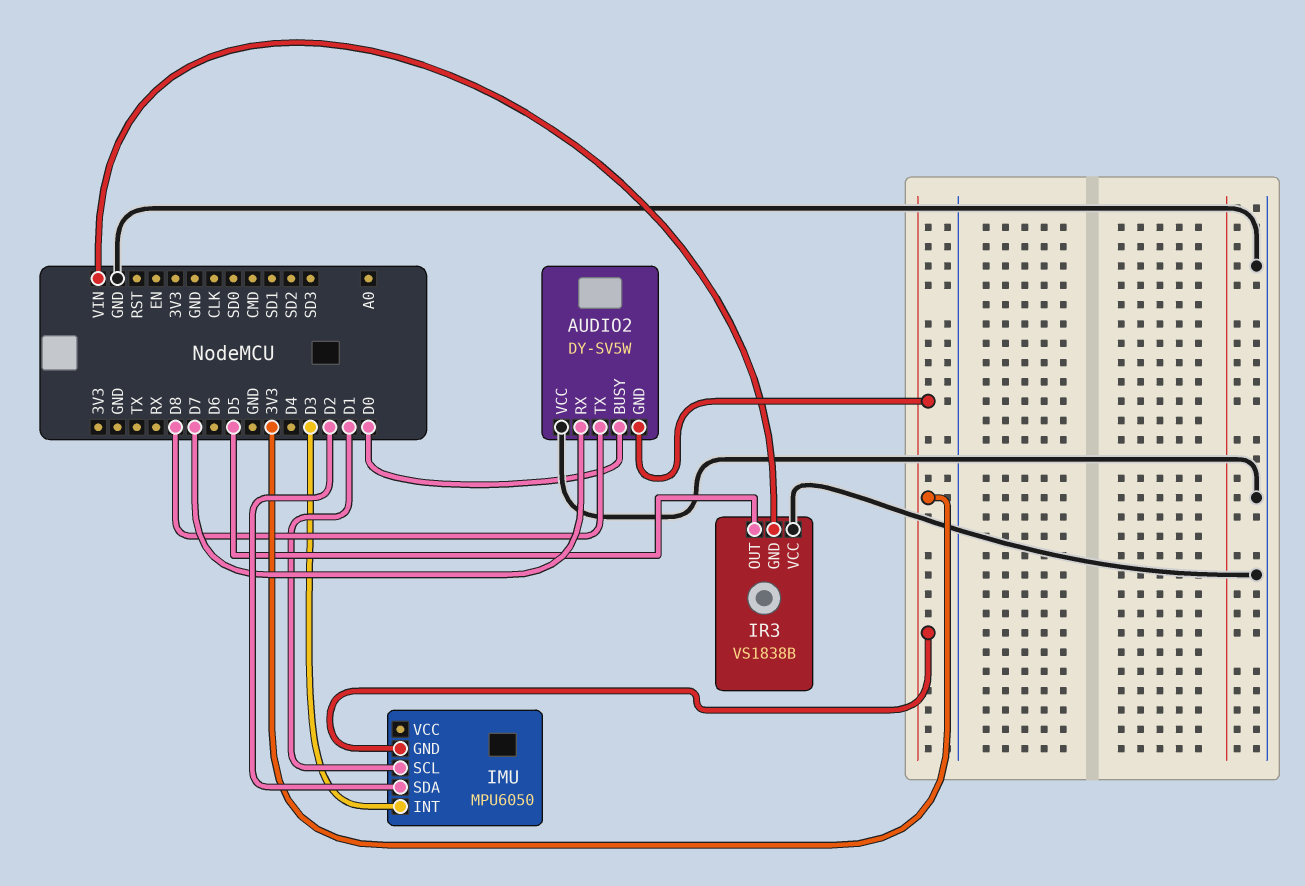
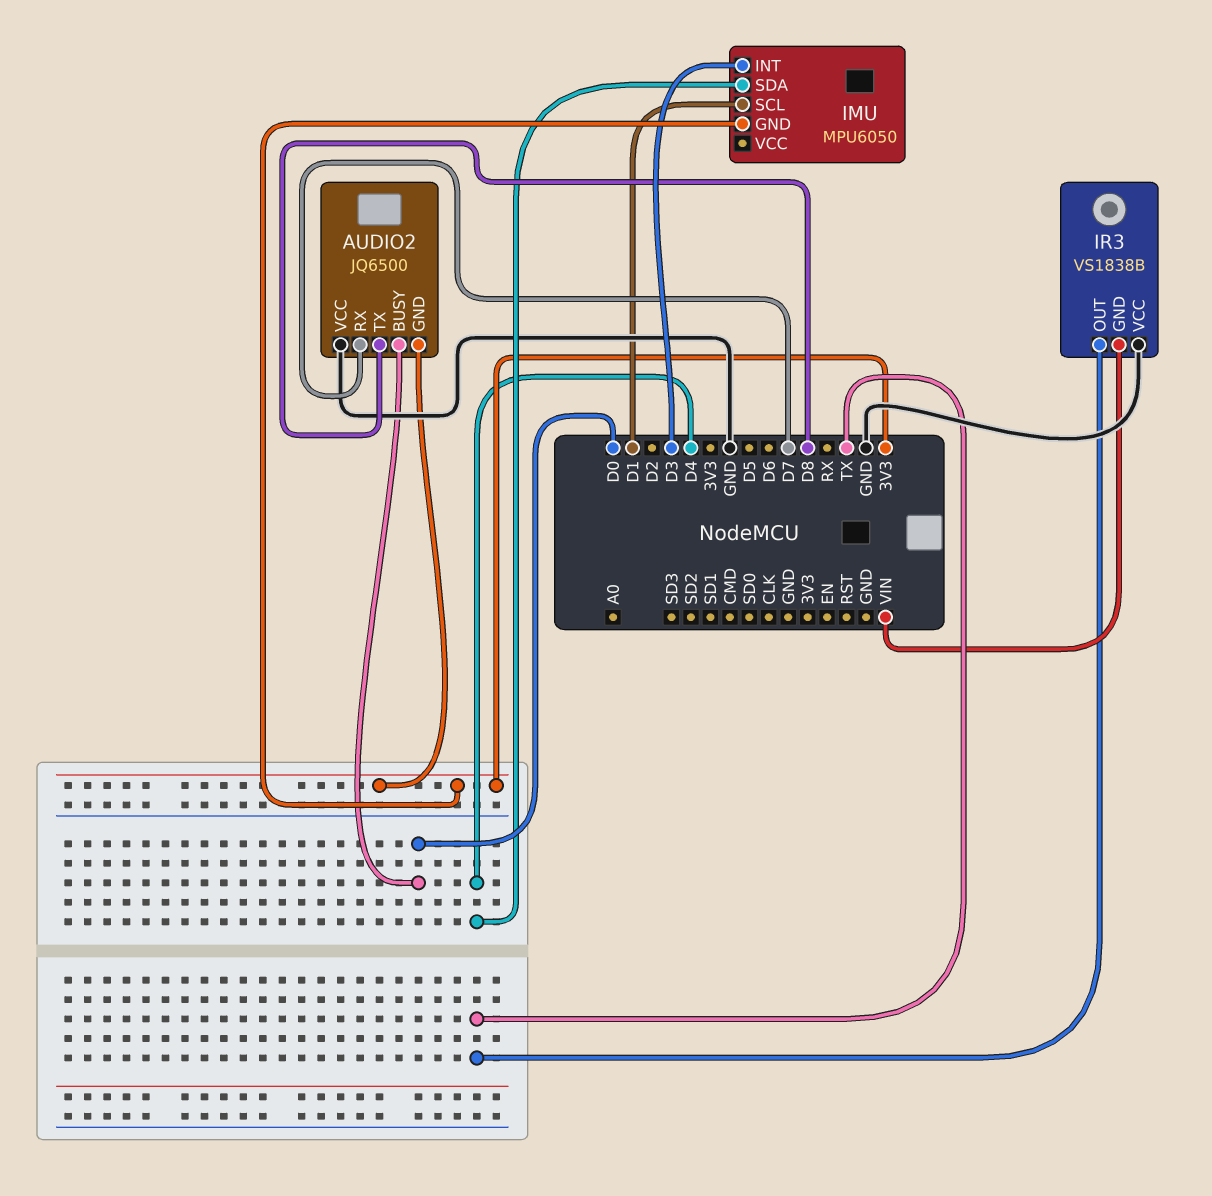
AUDIO2: DY-SV5W -> JQ6500
IMU pin SDA: D2 -> D4
IR3 pin OUT: D5 -> TX

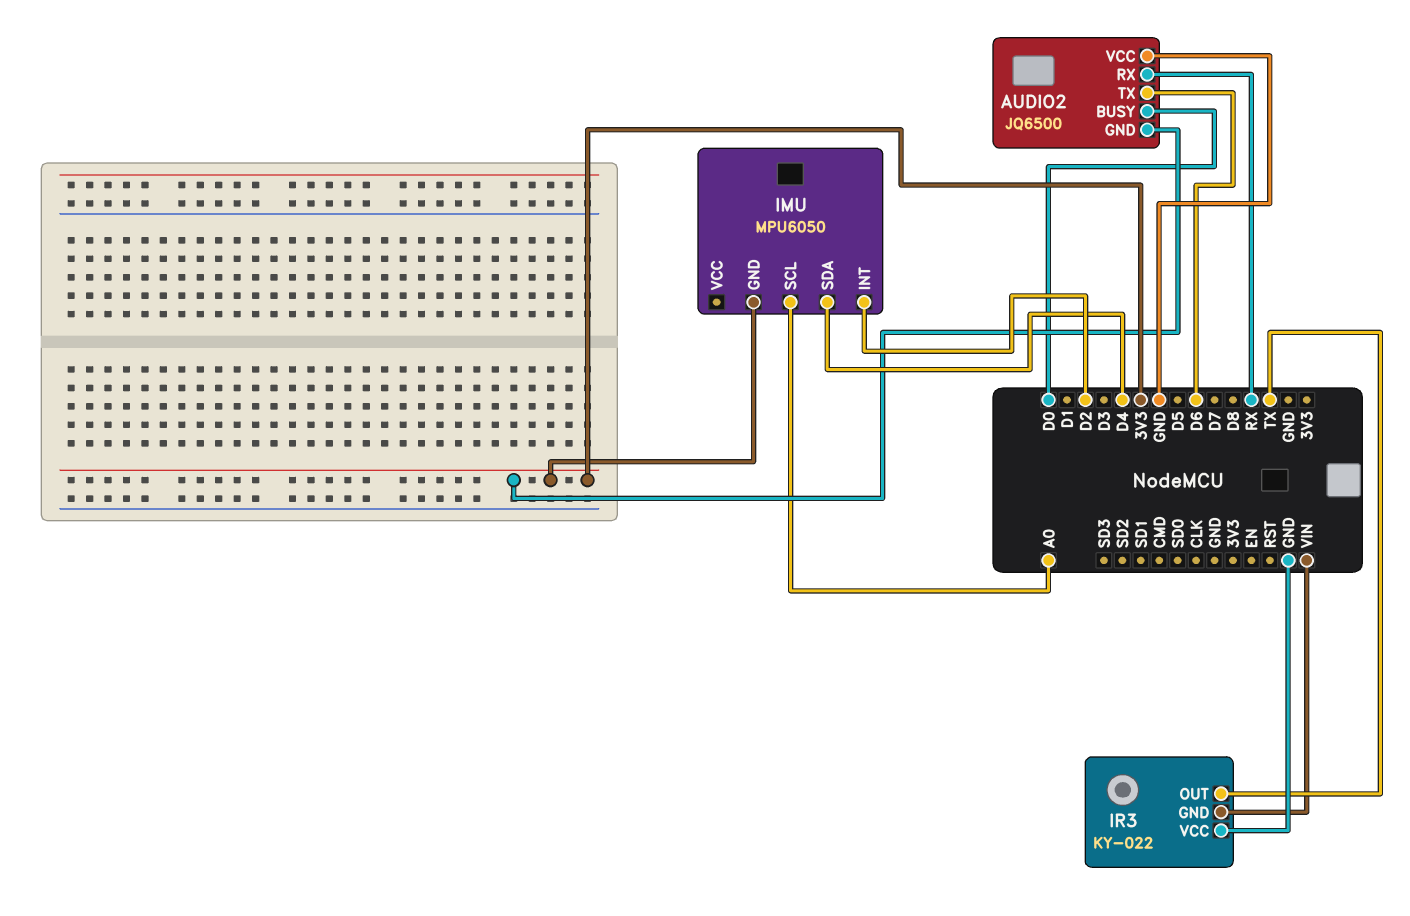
AUDIO2 pin RX: D7 -> RX
AUDIO2 pin TX: D8 -> D6
IMU pin INT: D3 -> D2
IMU pin SCL: D1 -> A0
IR3: VS1838B -> KY-022

